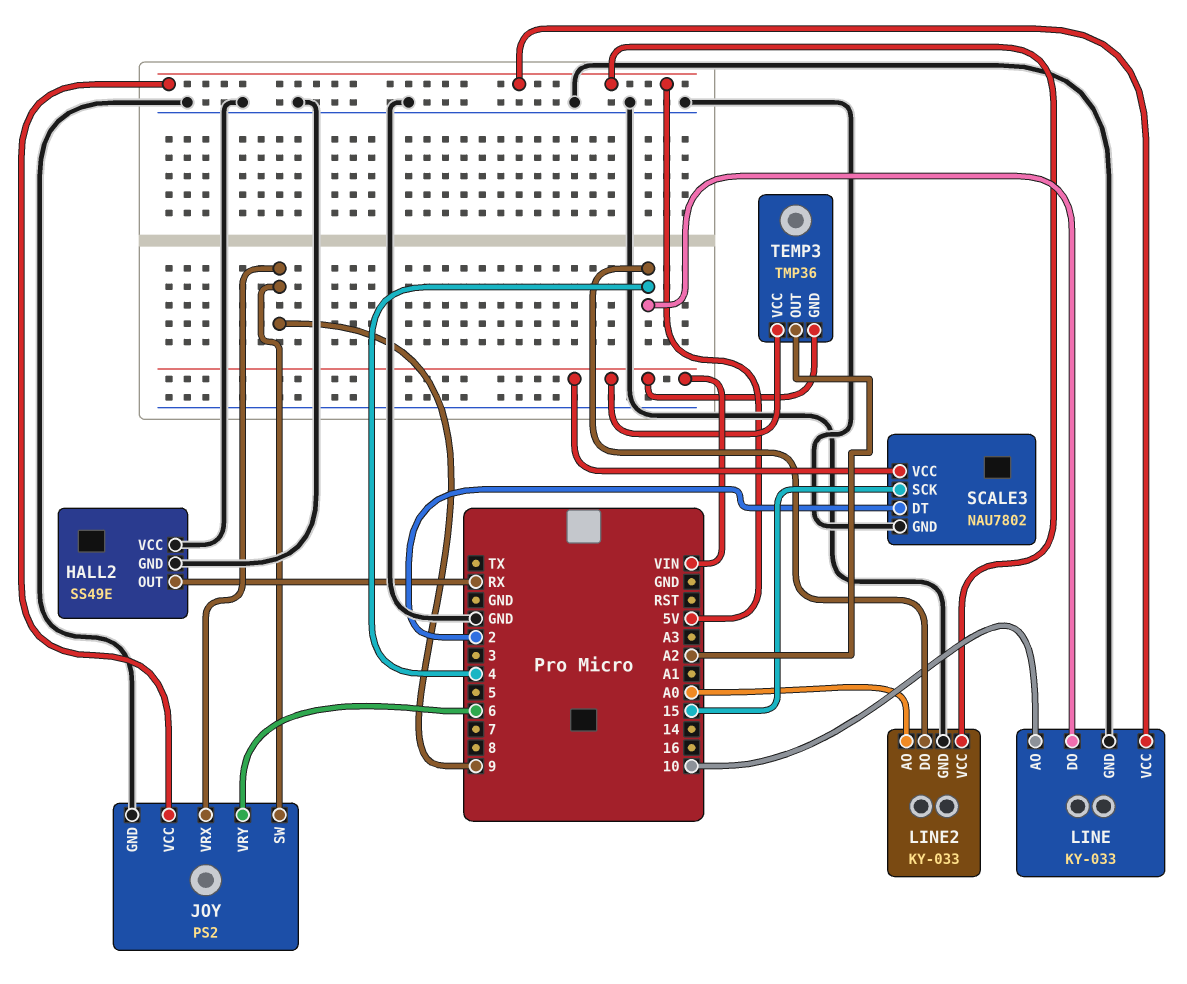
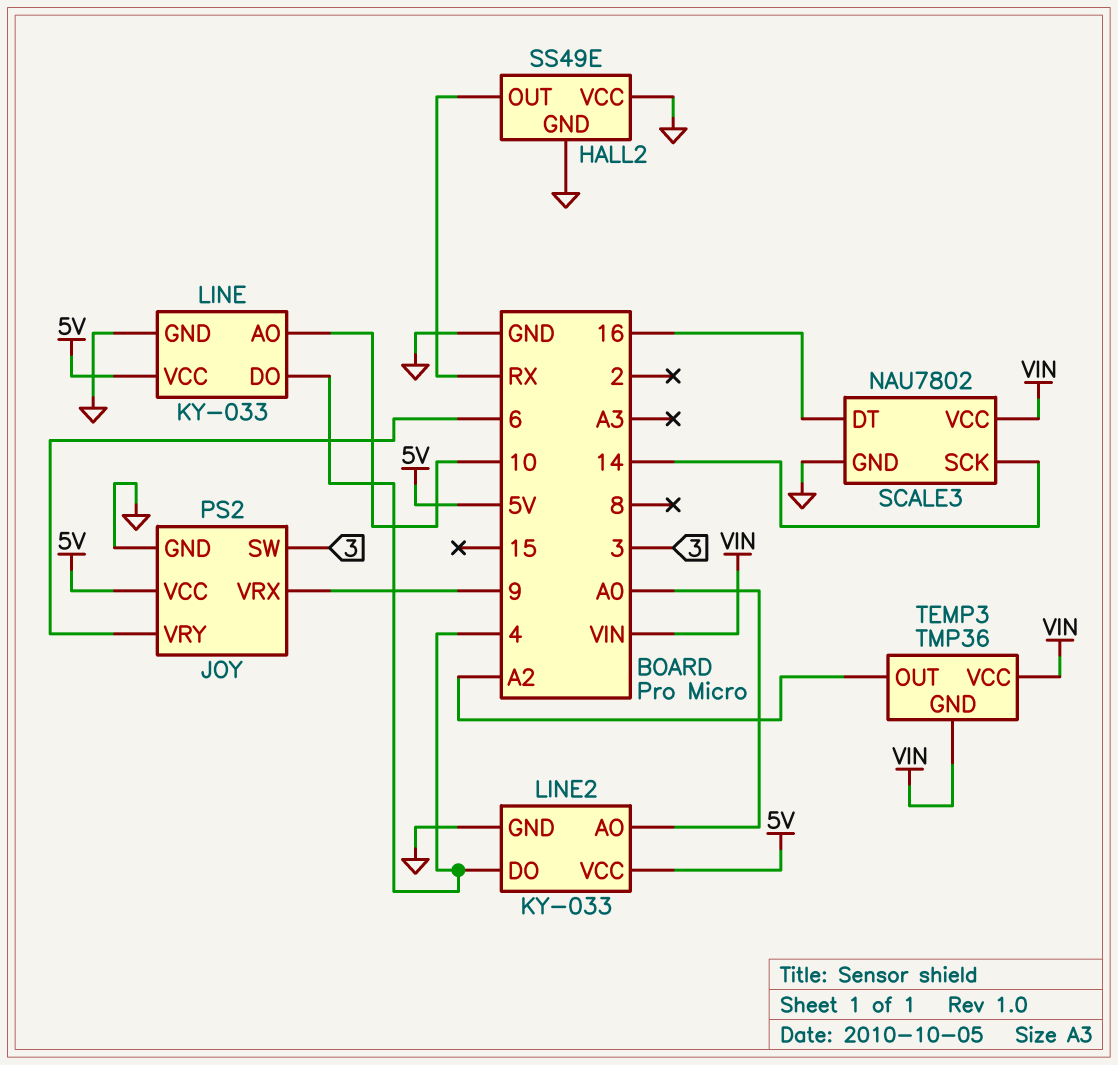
JOY pin SW: 9 -> 3
SCALE3 pin DT: 2 -> 16
SCALE3 pin SCK: 15 -> 14

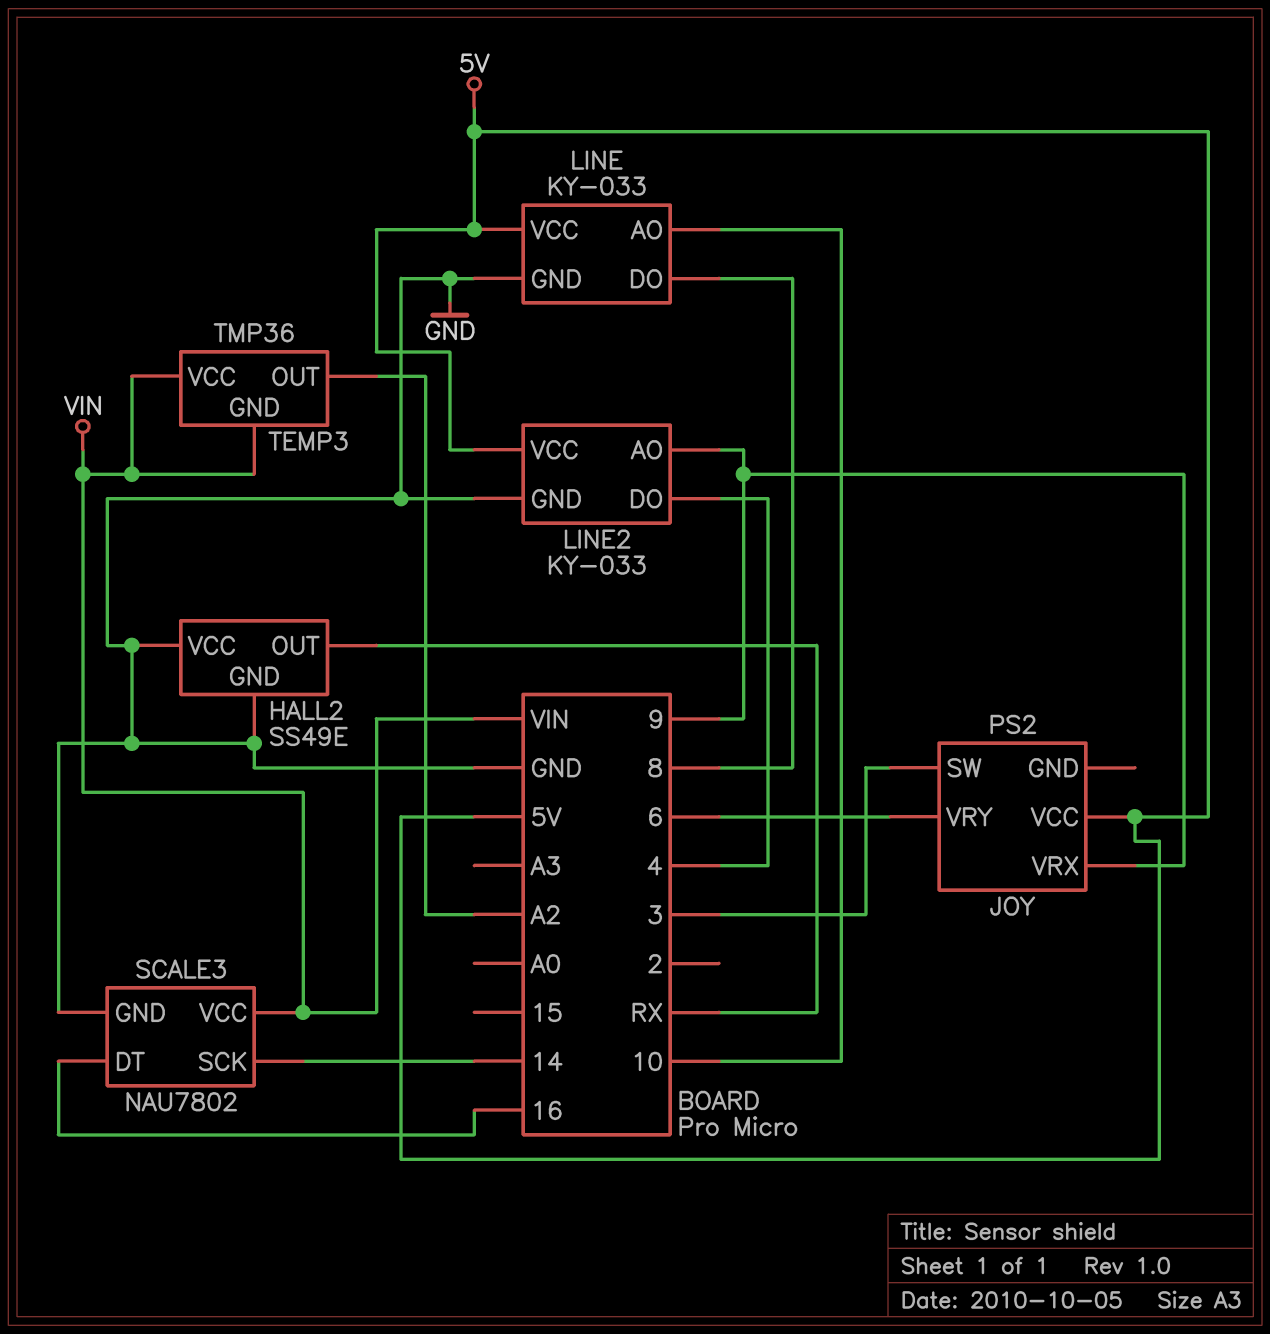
JOY pin GND: GND -> none
LINE pin DO: 4 -> 8
LINE2 pin AO: A0 -> 9

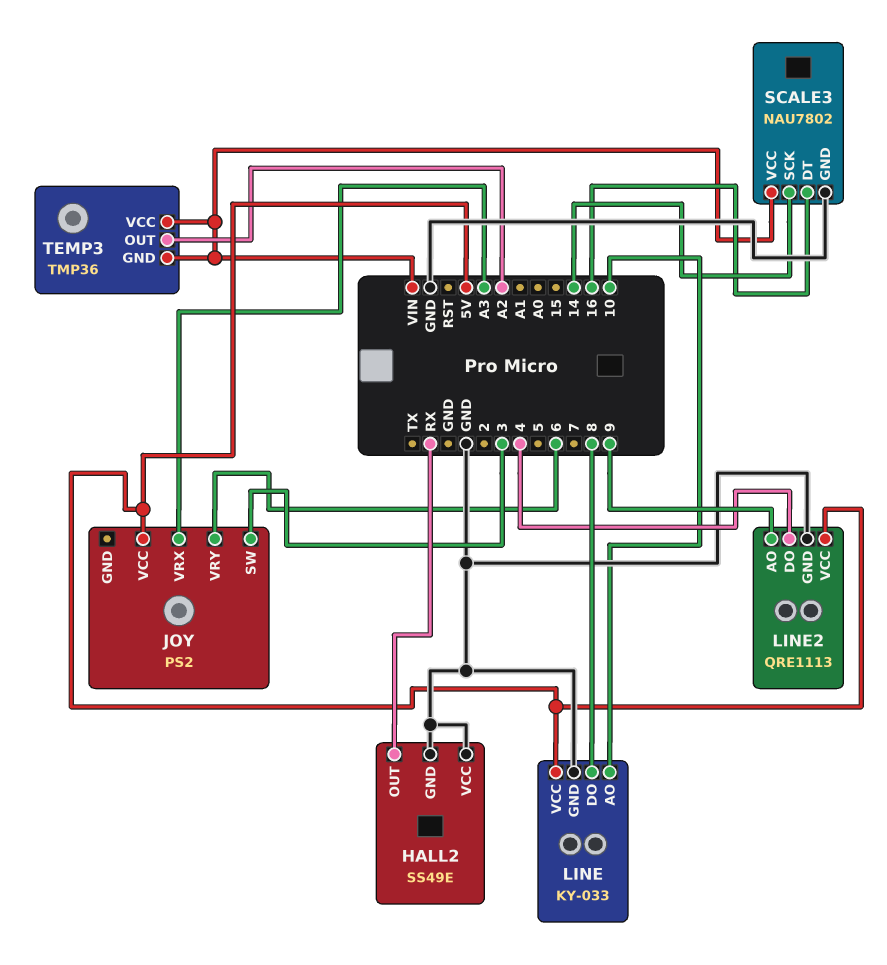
JOY pin VRX: 9 -> A3
LINE2: KY-033 -> QRE1113

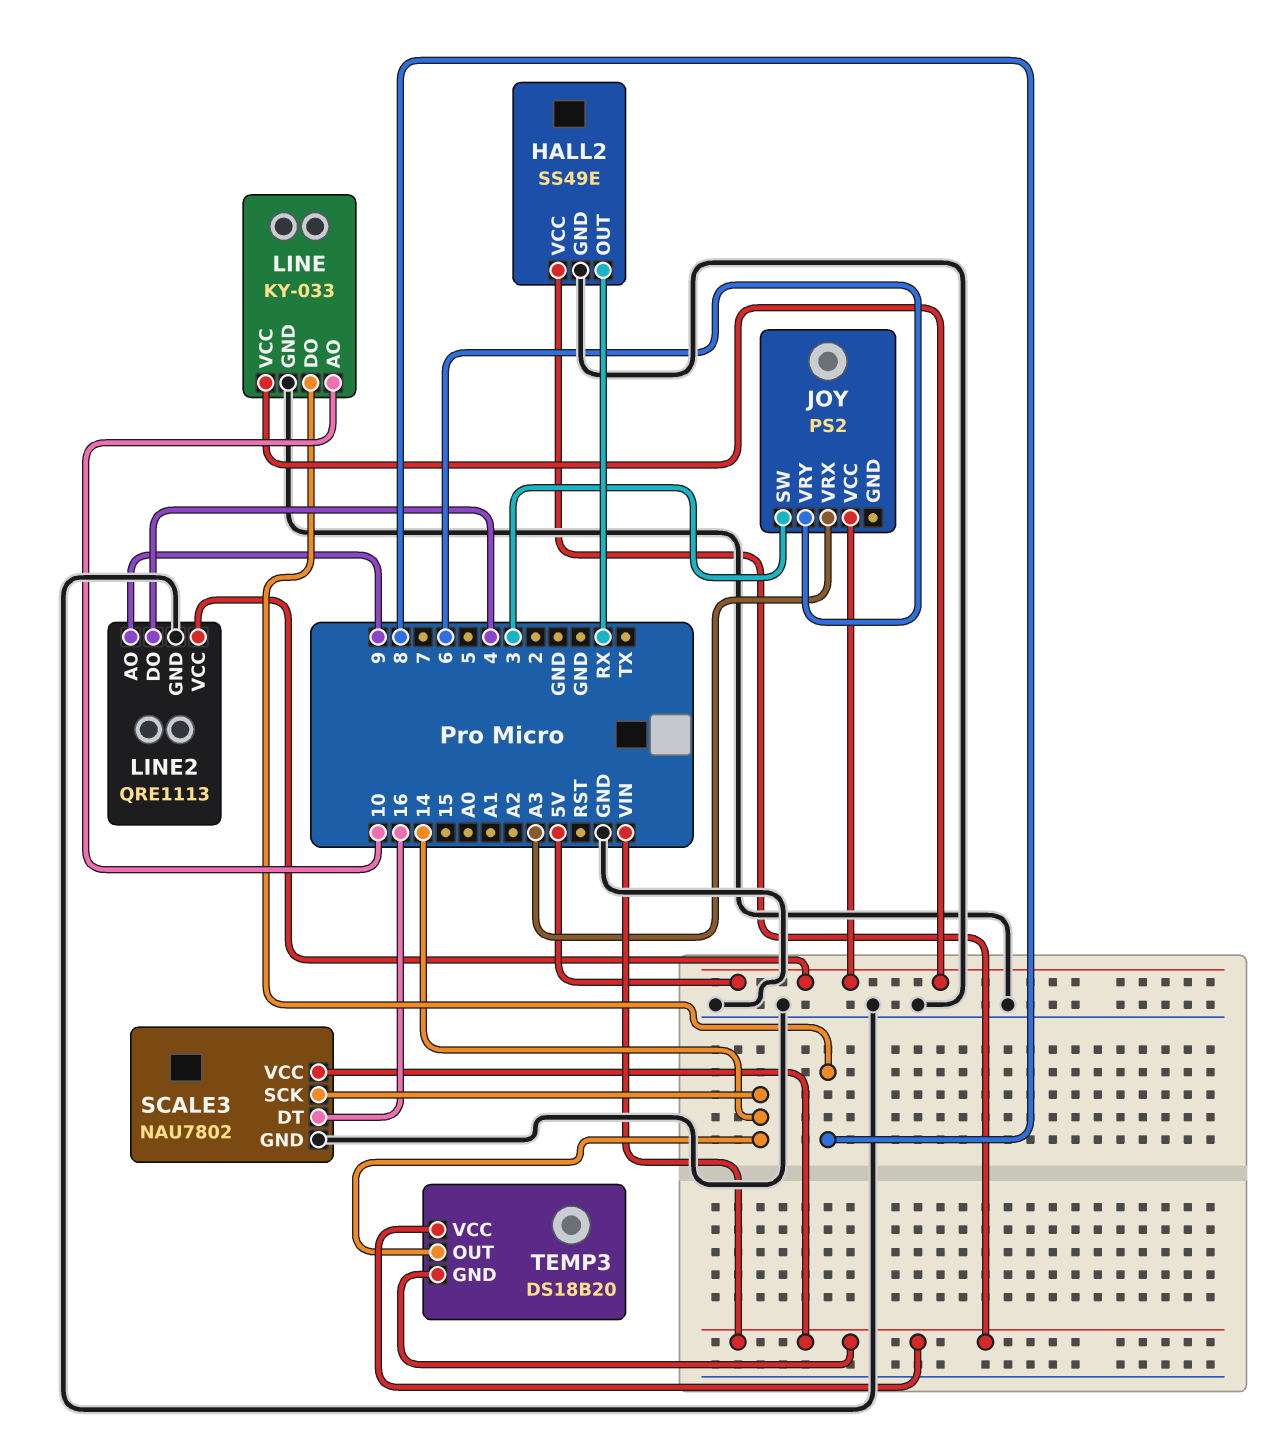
HALL2 pin VCC: GND -> VIN
TEMP3: TMP36 -> DS18B20
TEMP3 pin OUT: A2 -> 14

